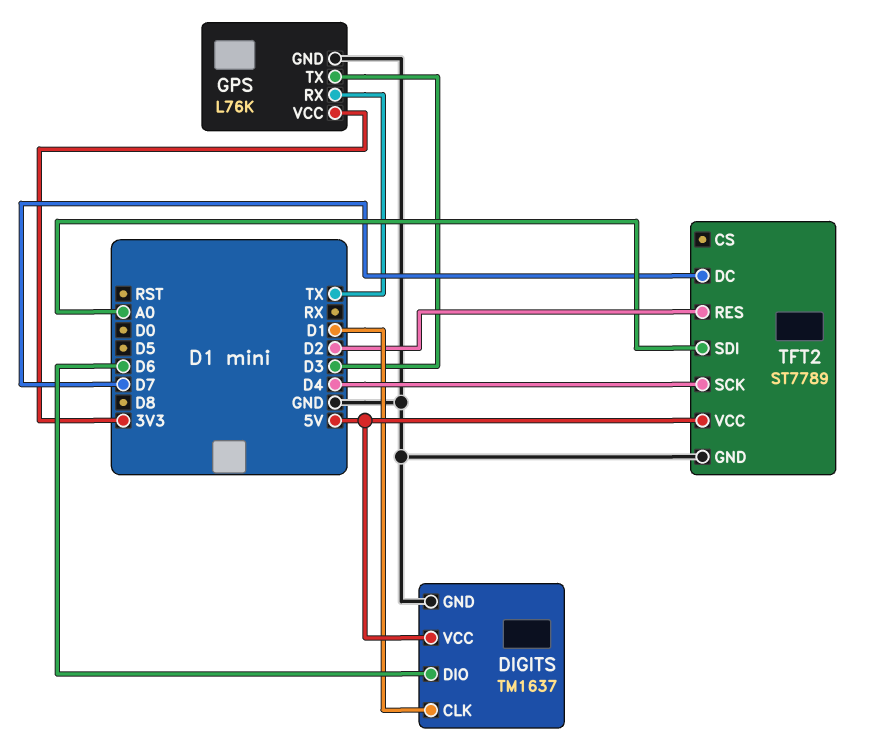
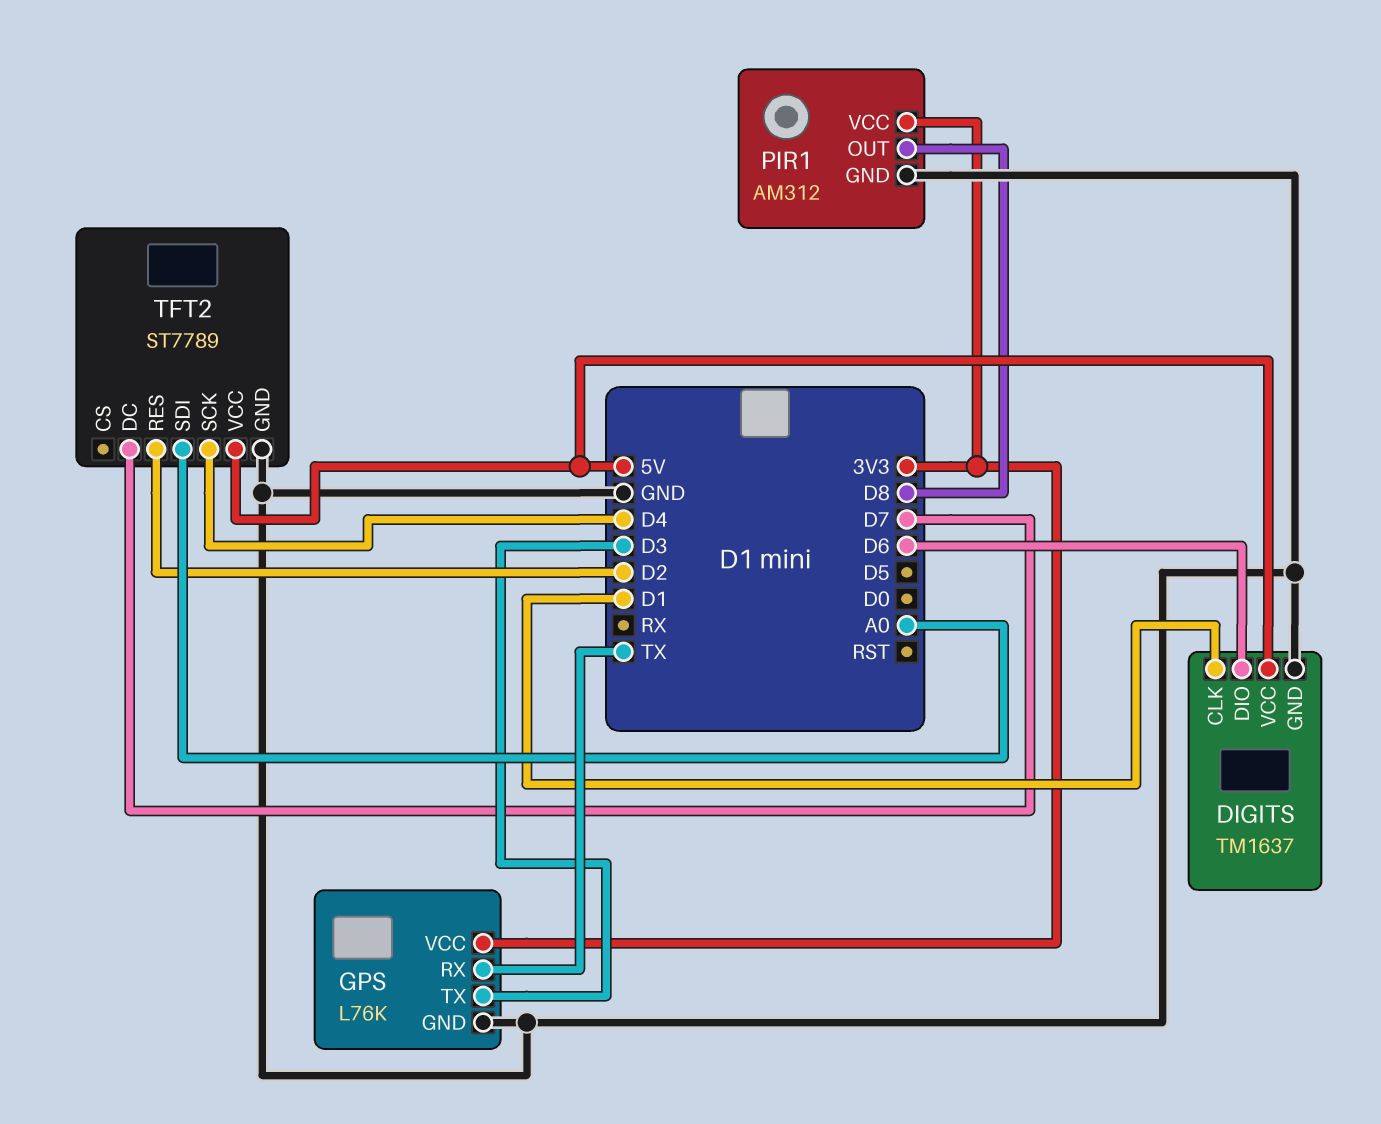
PIR1: none -> AM312
PIR1 pin GND: none -> GND
PIR1 pin OUT: none -> D8
PIR1 pin VCC: none -> 3V3

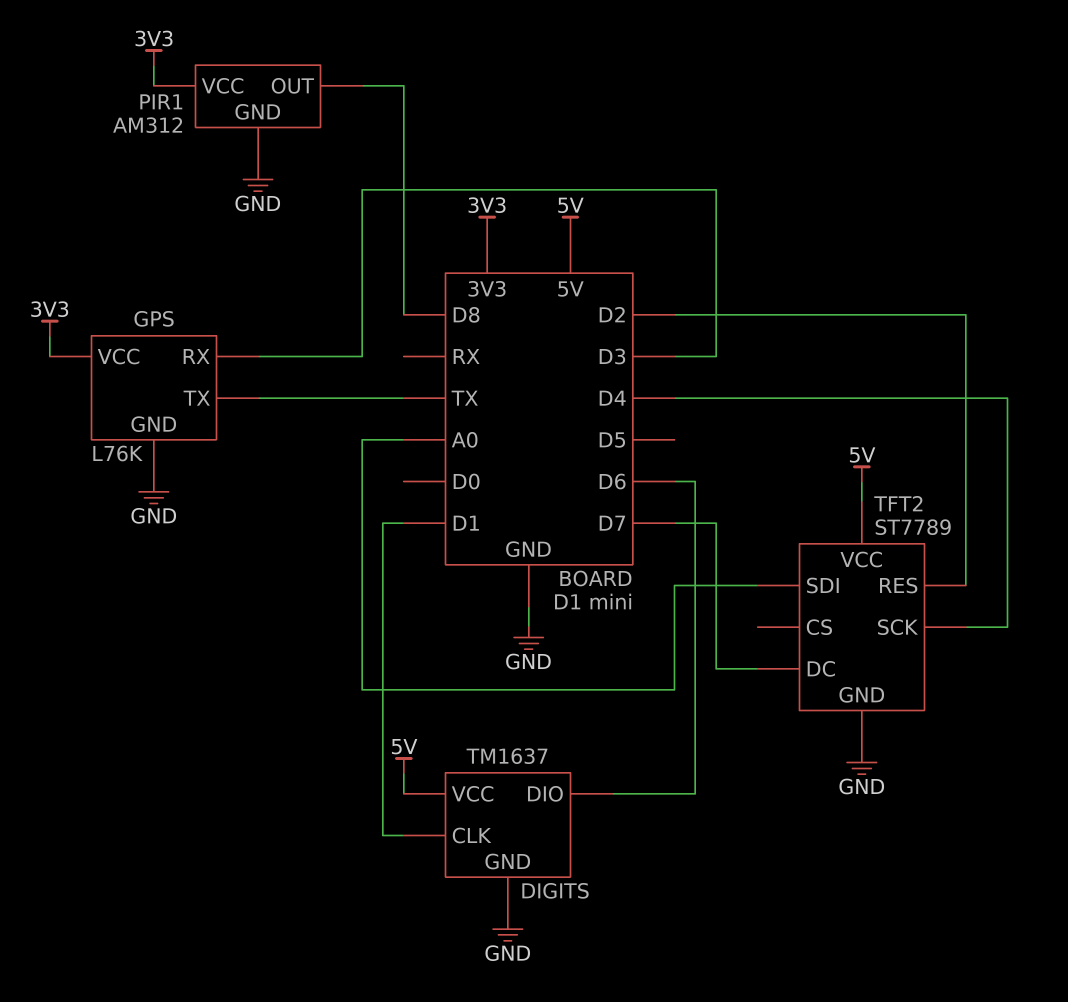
GPS pin RX: TX -> D3
GPS pin TX: D3 -> TX

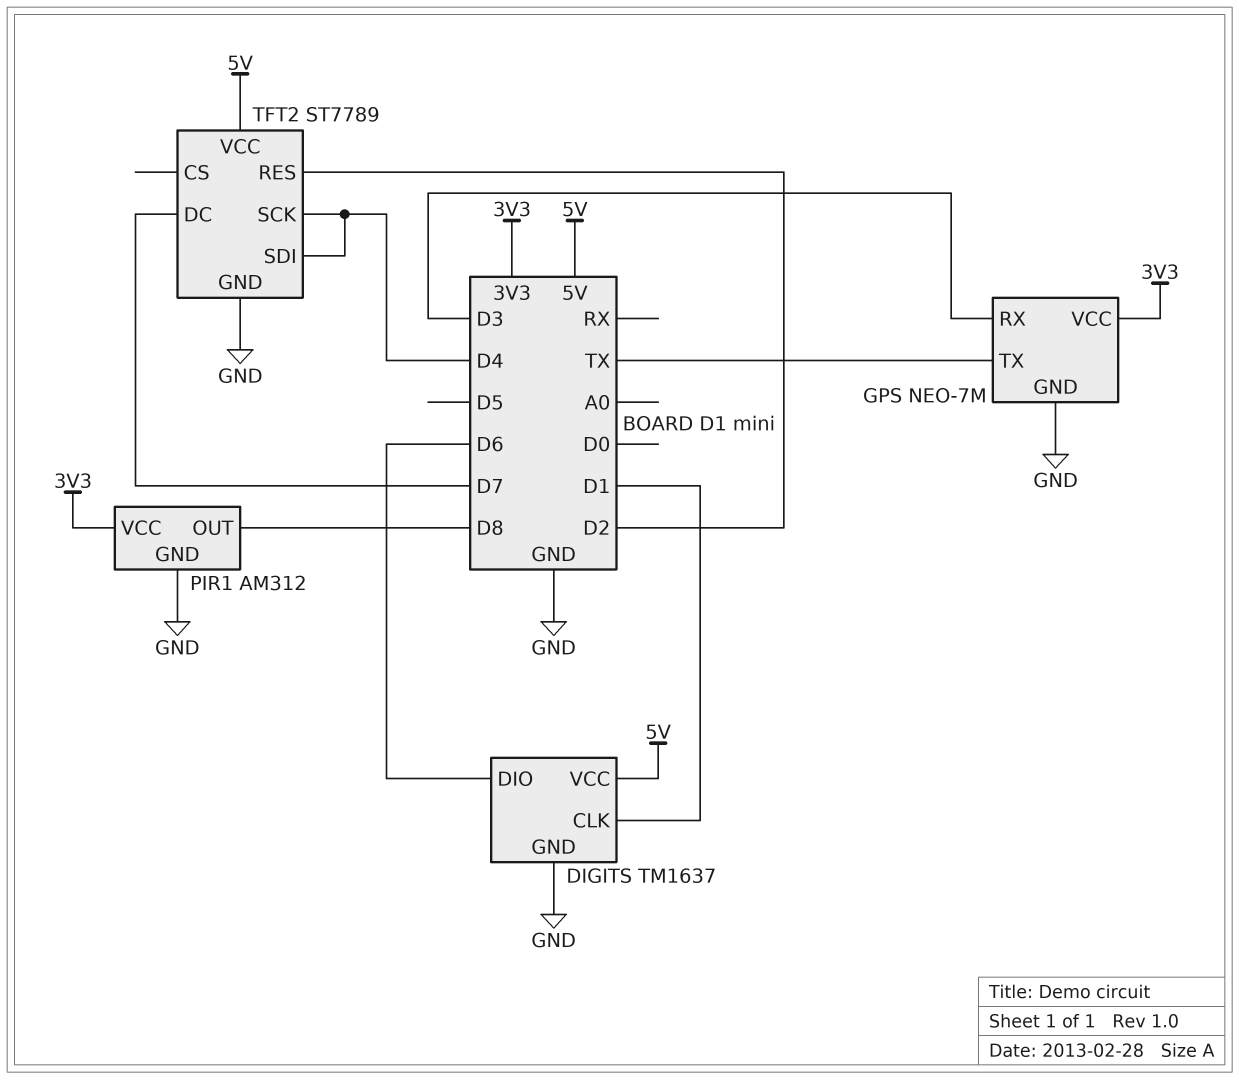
GPS: L76K -> NEO-7M
TFT2 pin SDI: A0 -> D4

